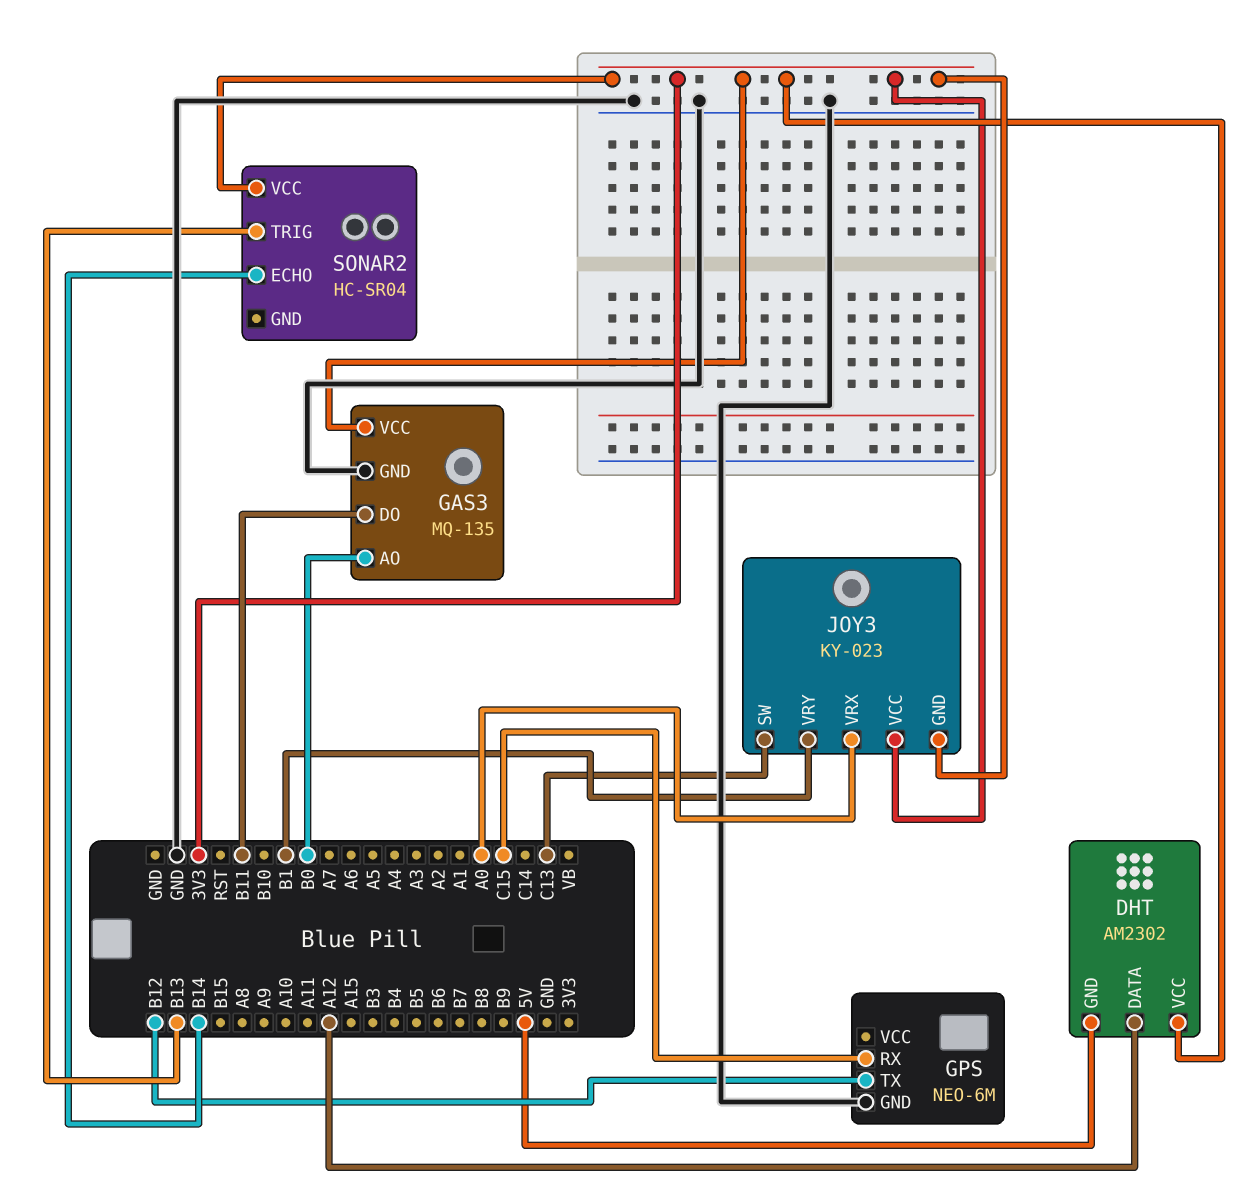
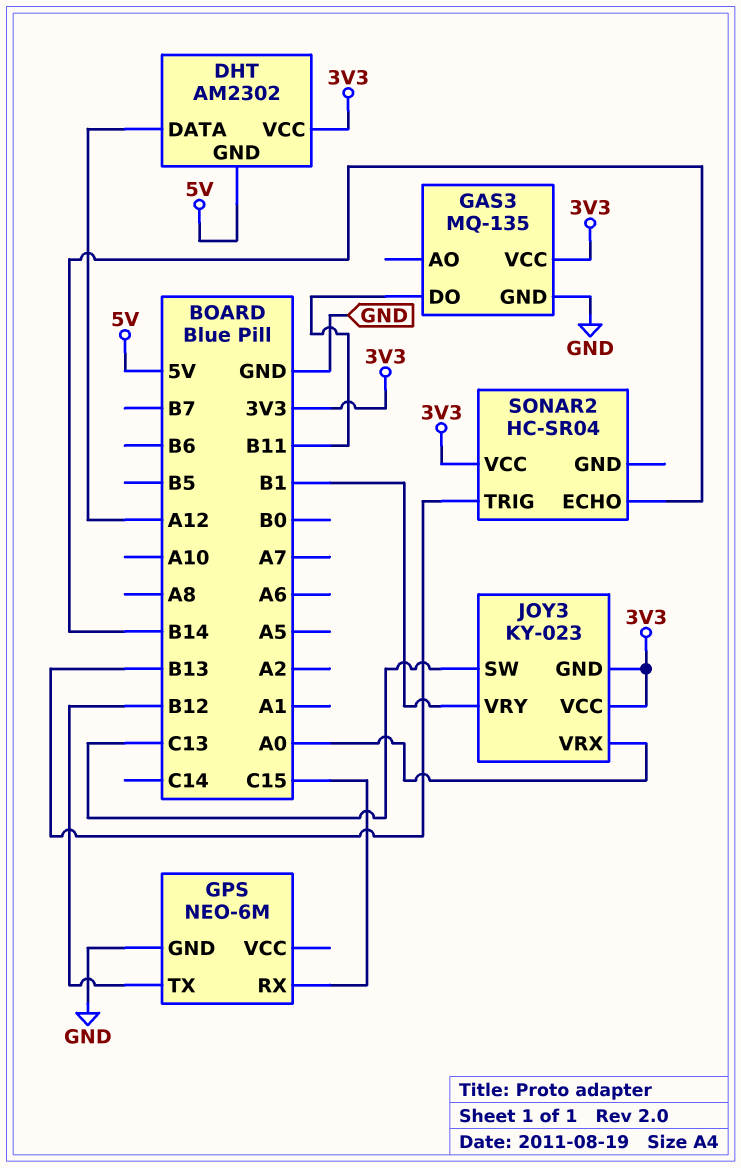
GAS3 pin AO: B0 -> none

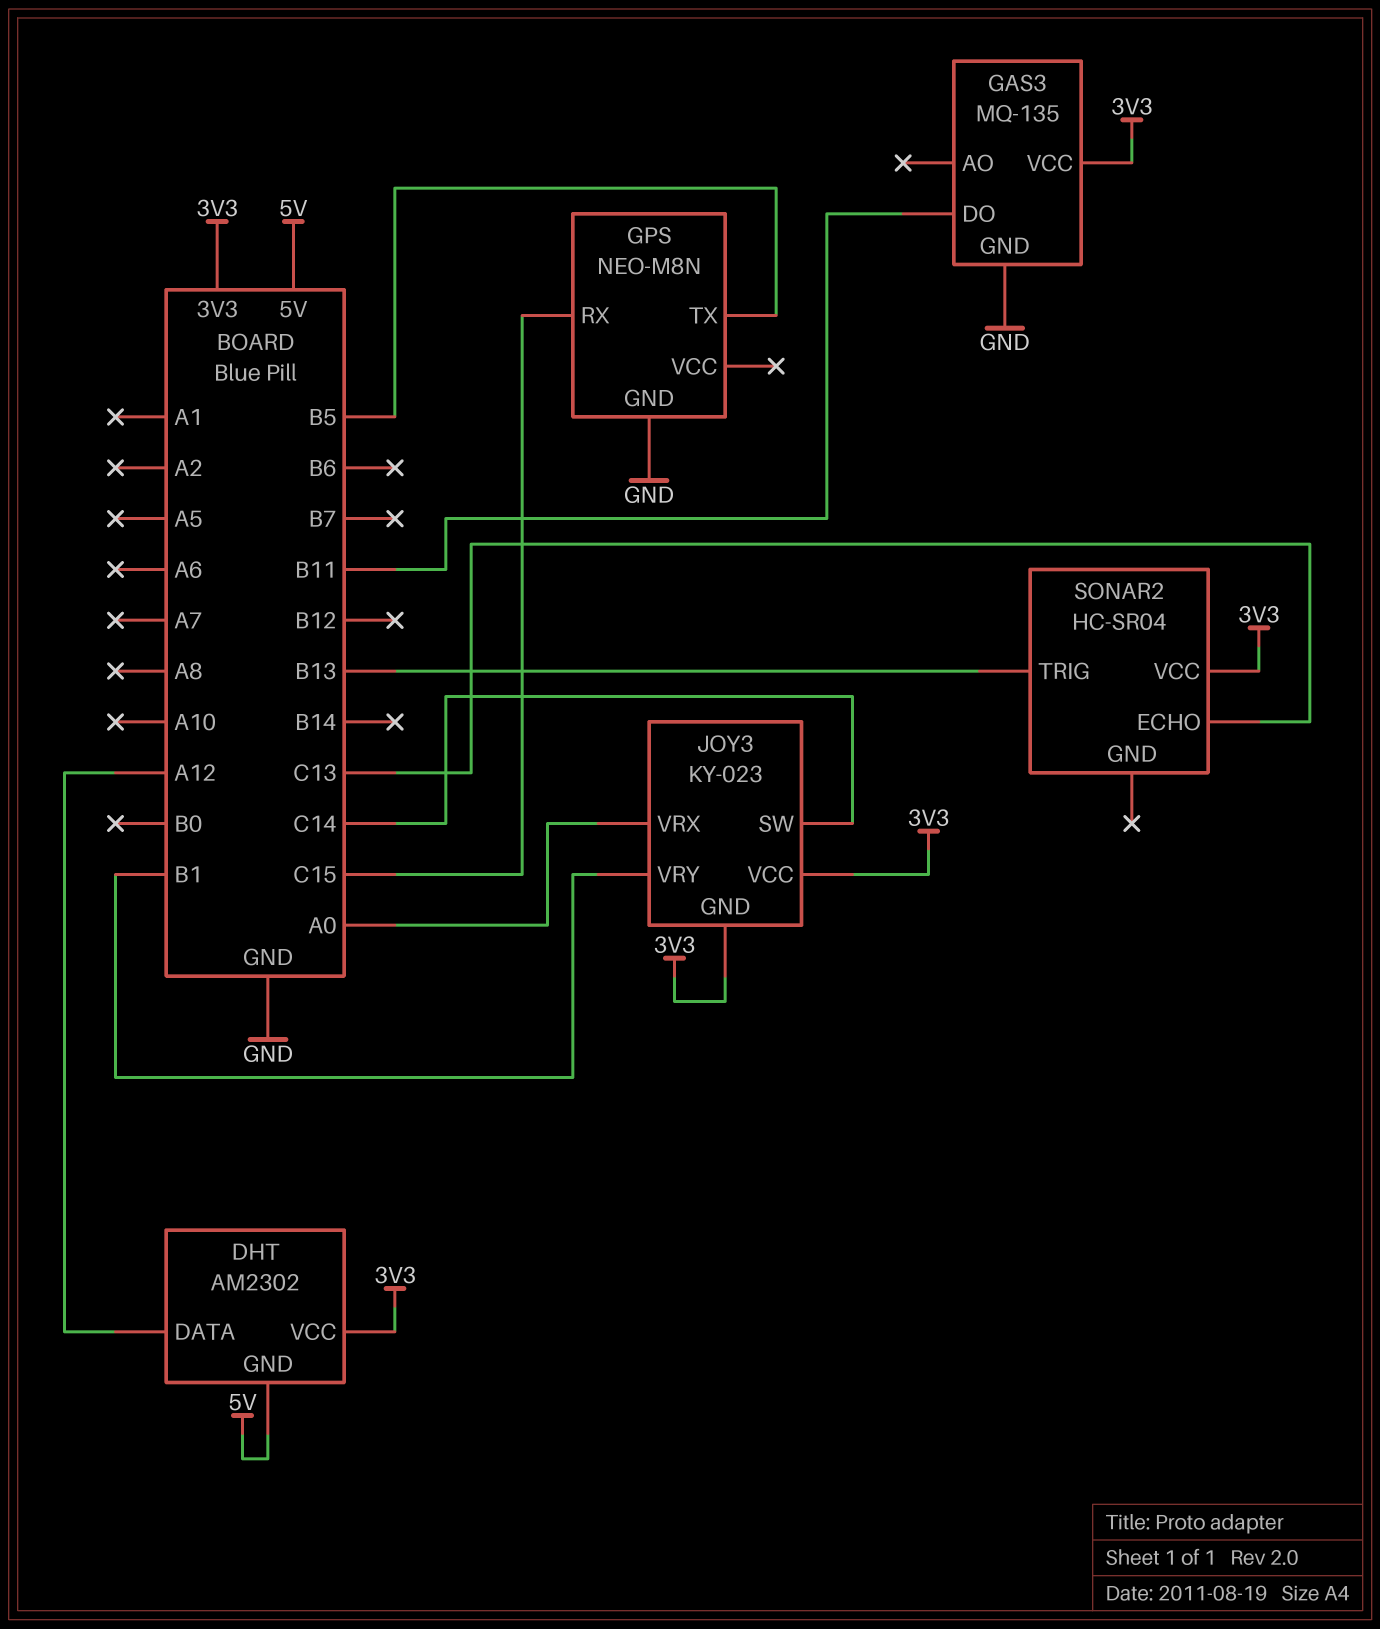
GPS: NEO-6M -> NEO-M8N
GPS pin TX: B12 -> B5
JOY3 pin SW: C13 -> C14
SONAR2 pin ECHO: B14 -> C13

